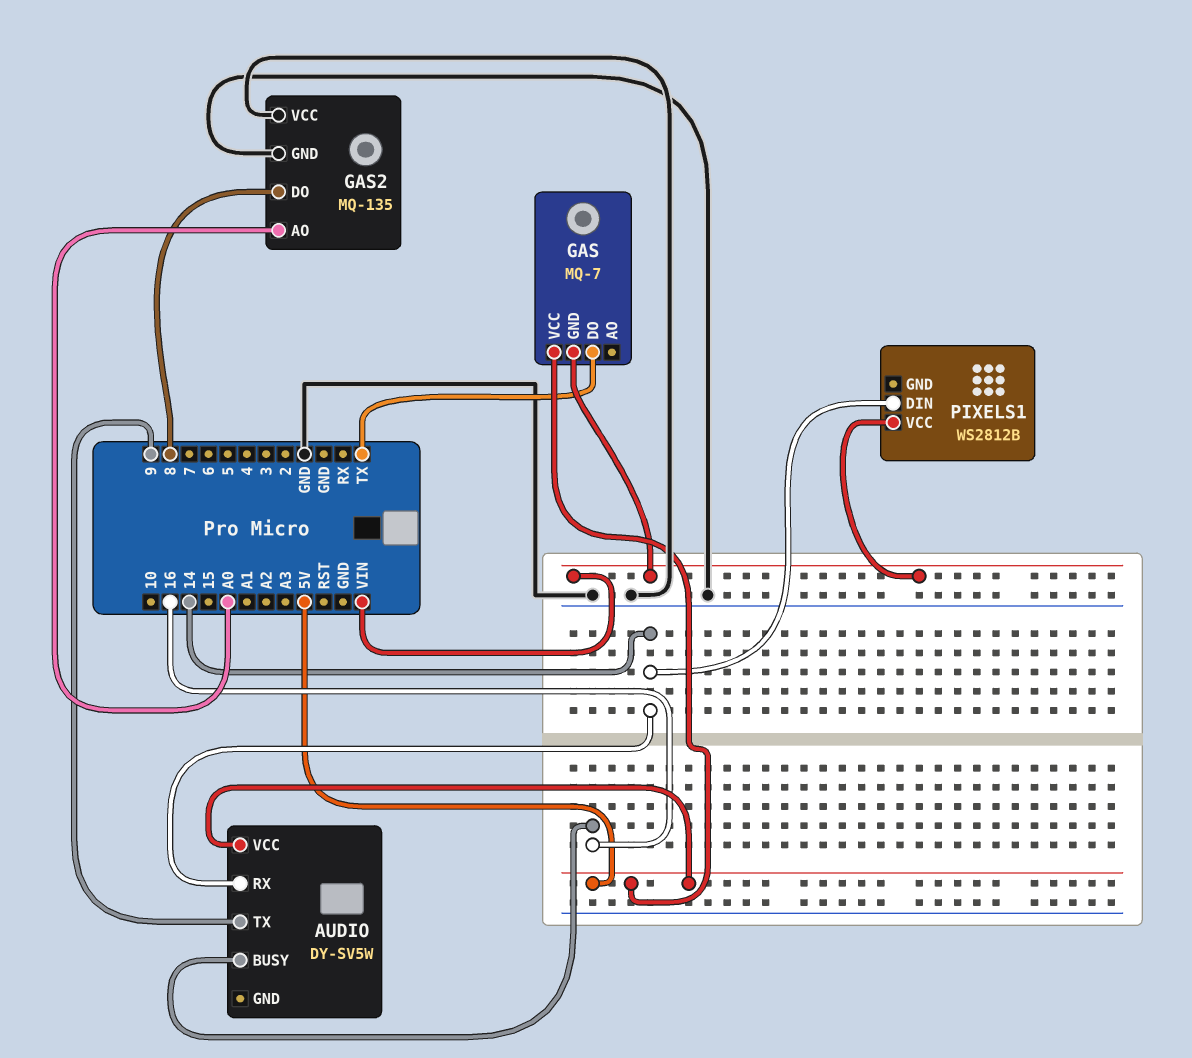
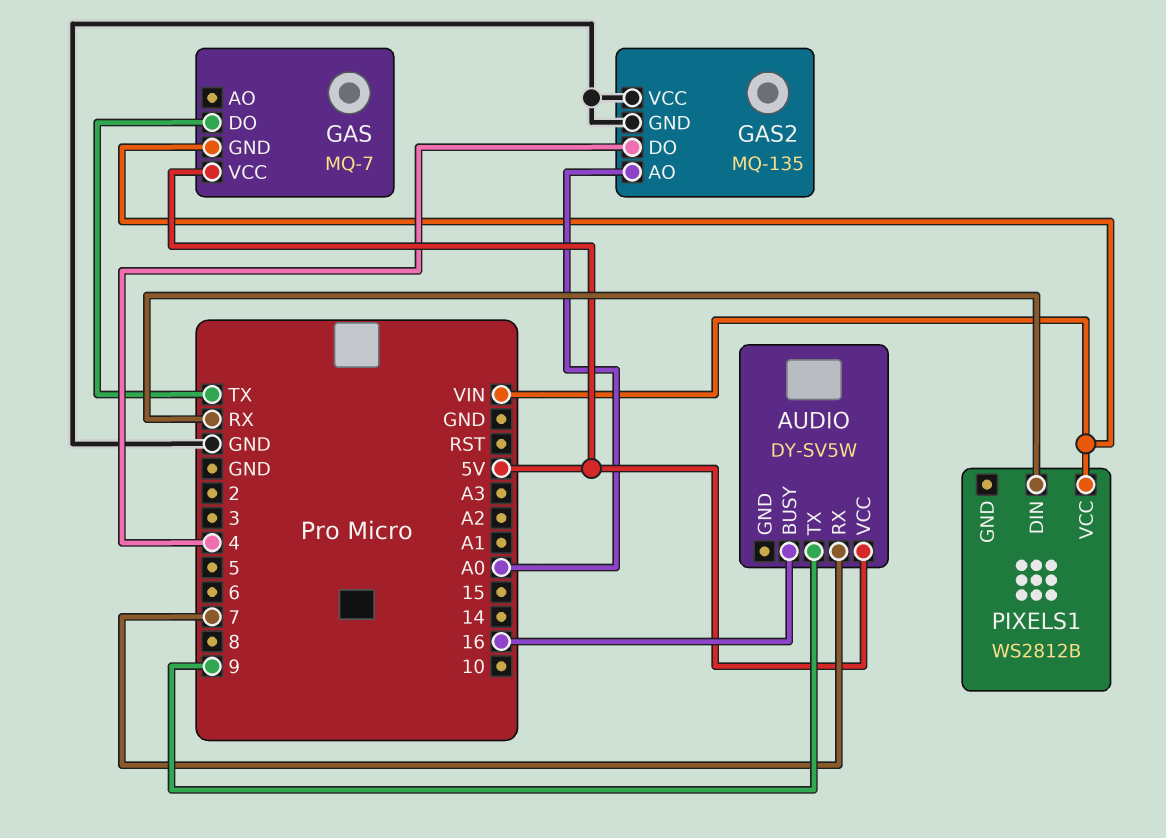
AUDIO pin RX: 14 -> 7
GAS2 pin DO: 8 -> 4
PIXELS1 pin DIN: 14 -> RX

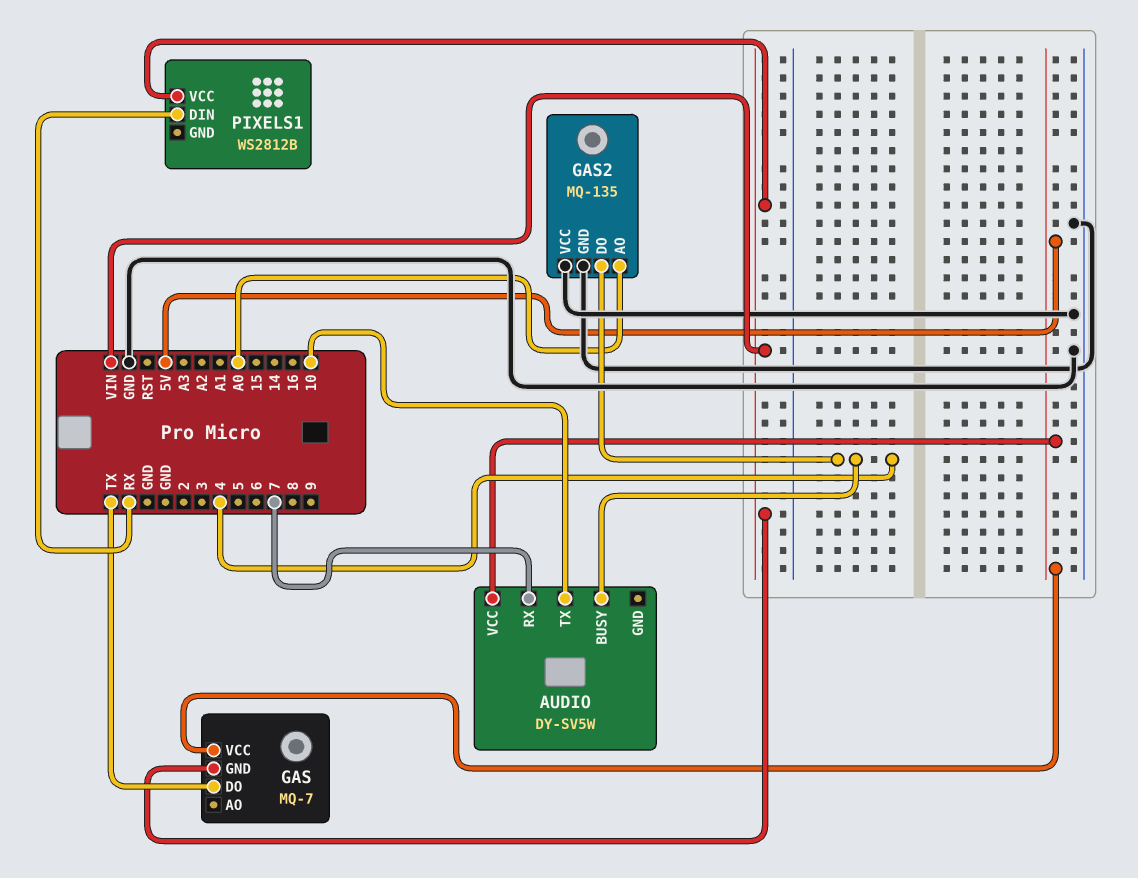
AUDIO pin BUSY: 16 -> 4
AUDIO pin TX: 9 -> 10

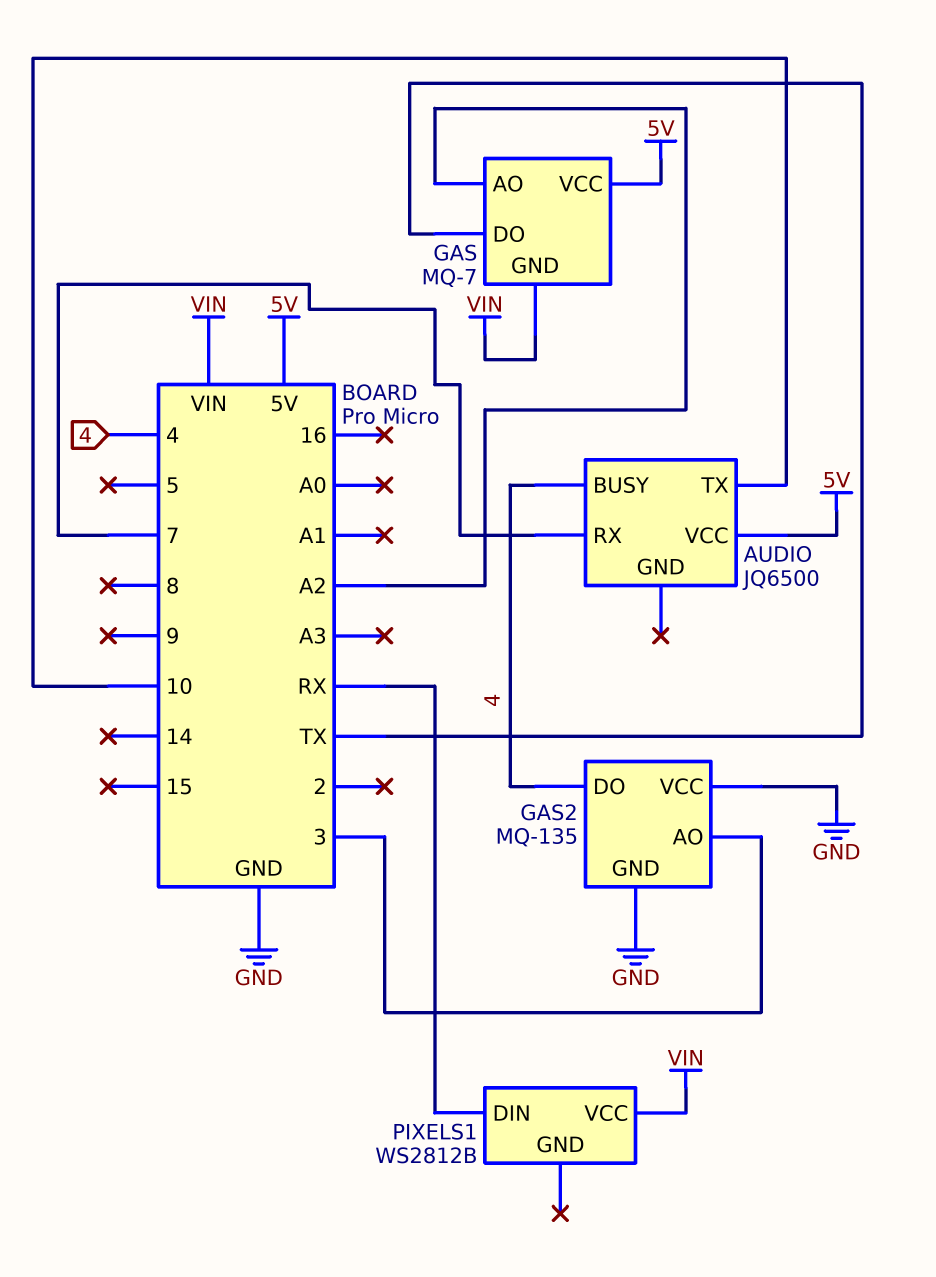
AUDIO: DY-SV5W -> JQ6500
GAS pin AO: none -> A2
GAS2 pin AO: A0 -> 3

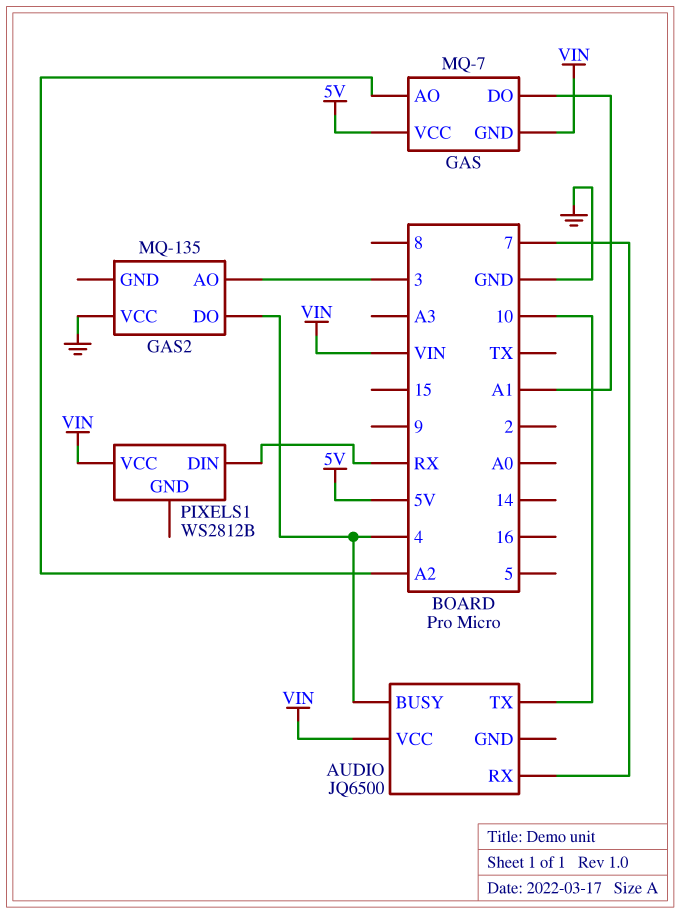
AUDIO pin VCC: 5V -> VIN
GAS pin DO: TX -> A1
GAS2 pin GND: GND -> none

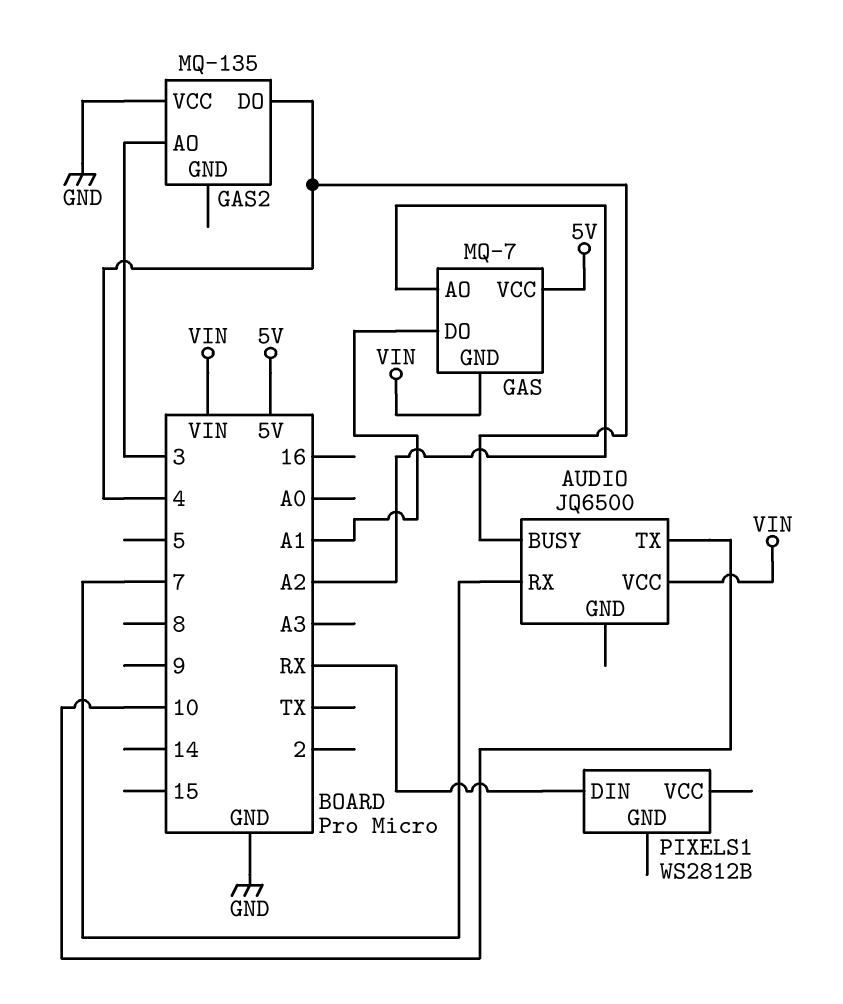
PIXELS1 pin VCC: VIN -> none

